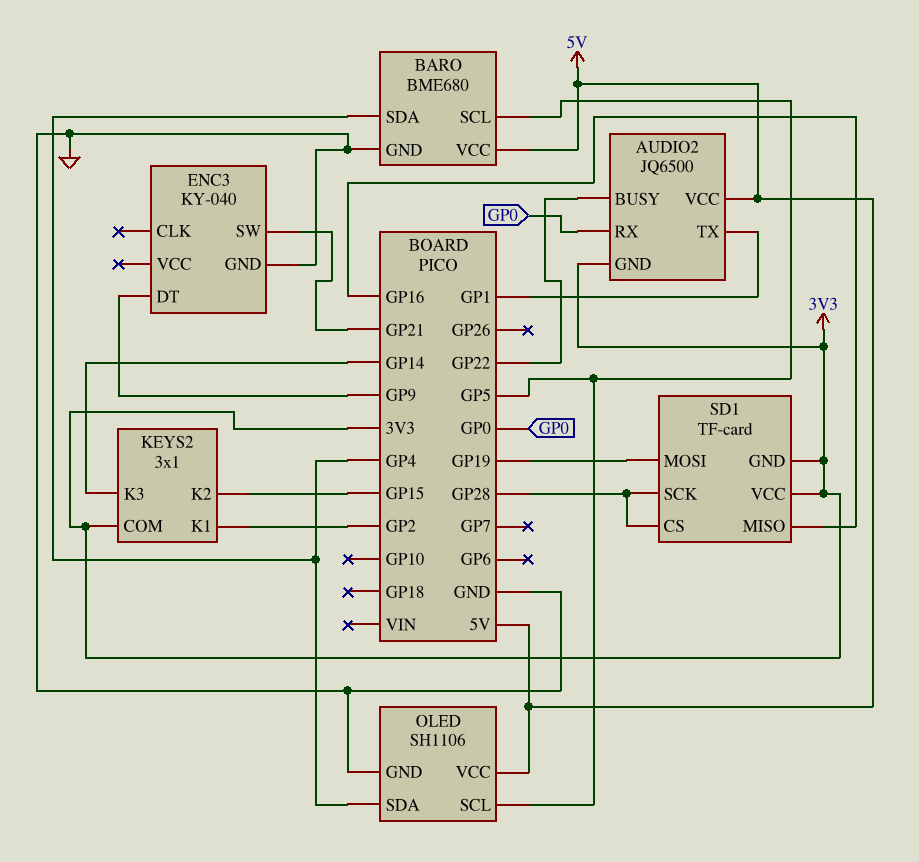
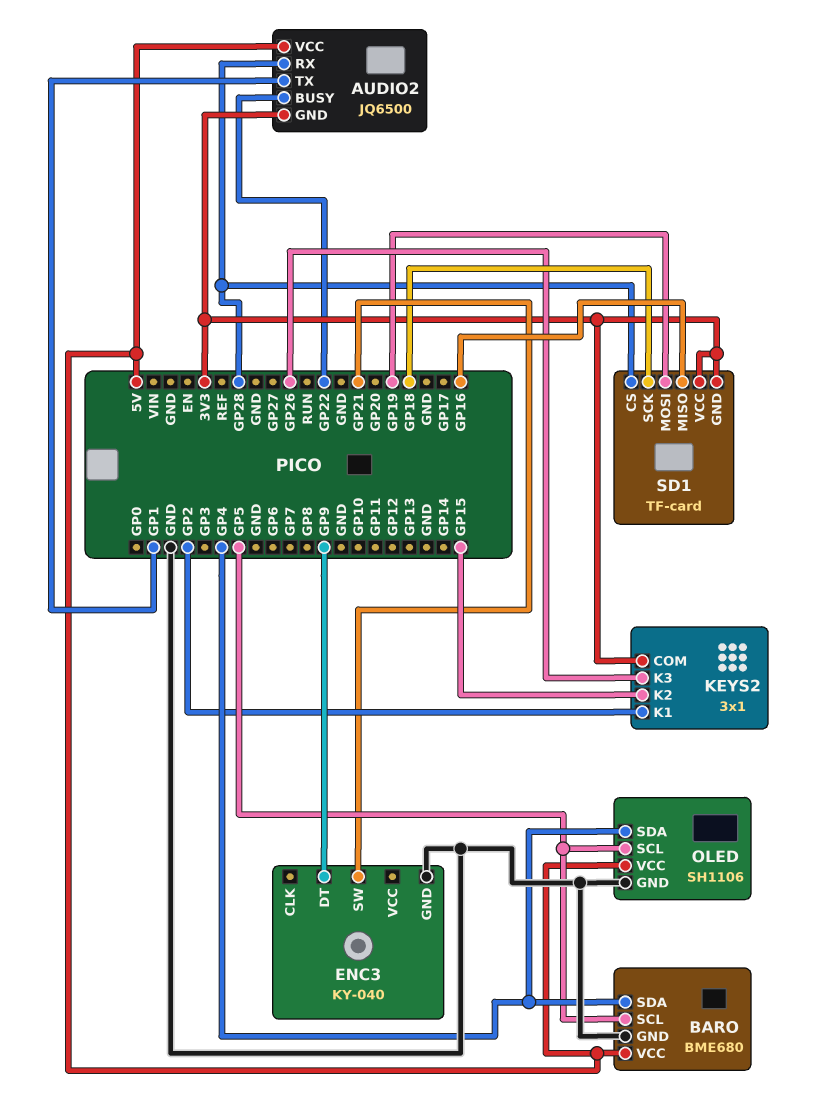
AUDIO2 pin RX: GP0 -> GP28
KEYS2 pin K3: GP14 -> GP26
SD1 pin SCK: GP28 -> GP18

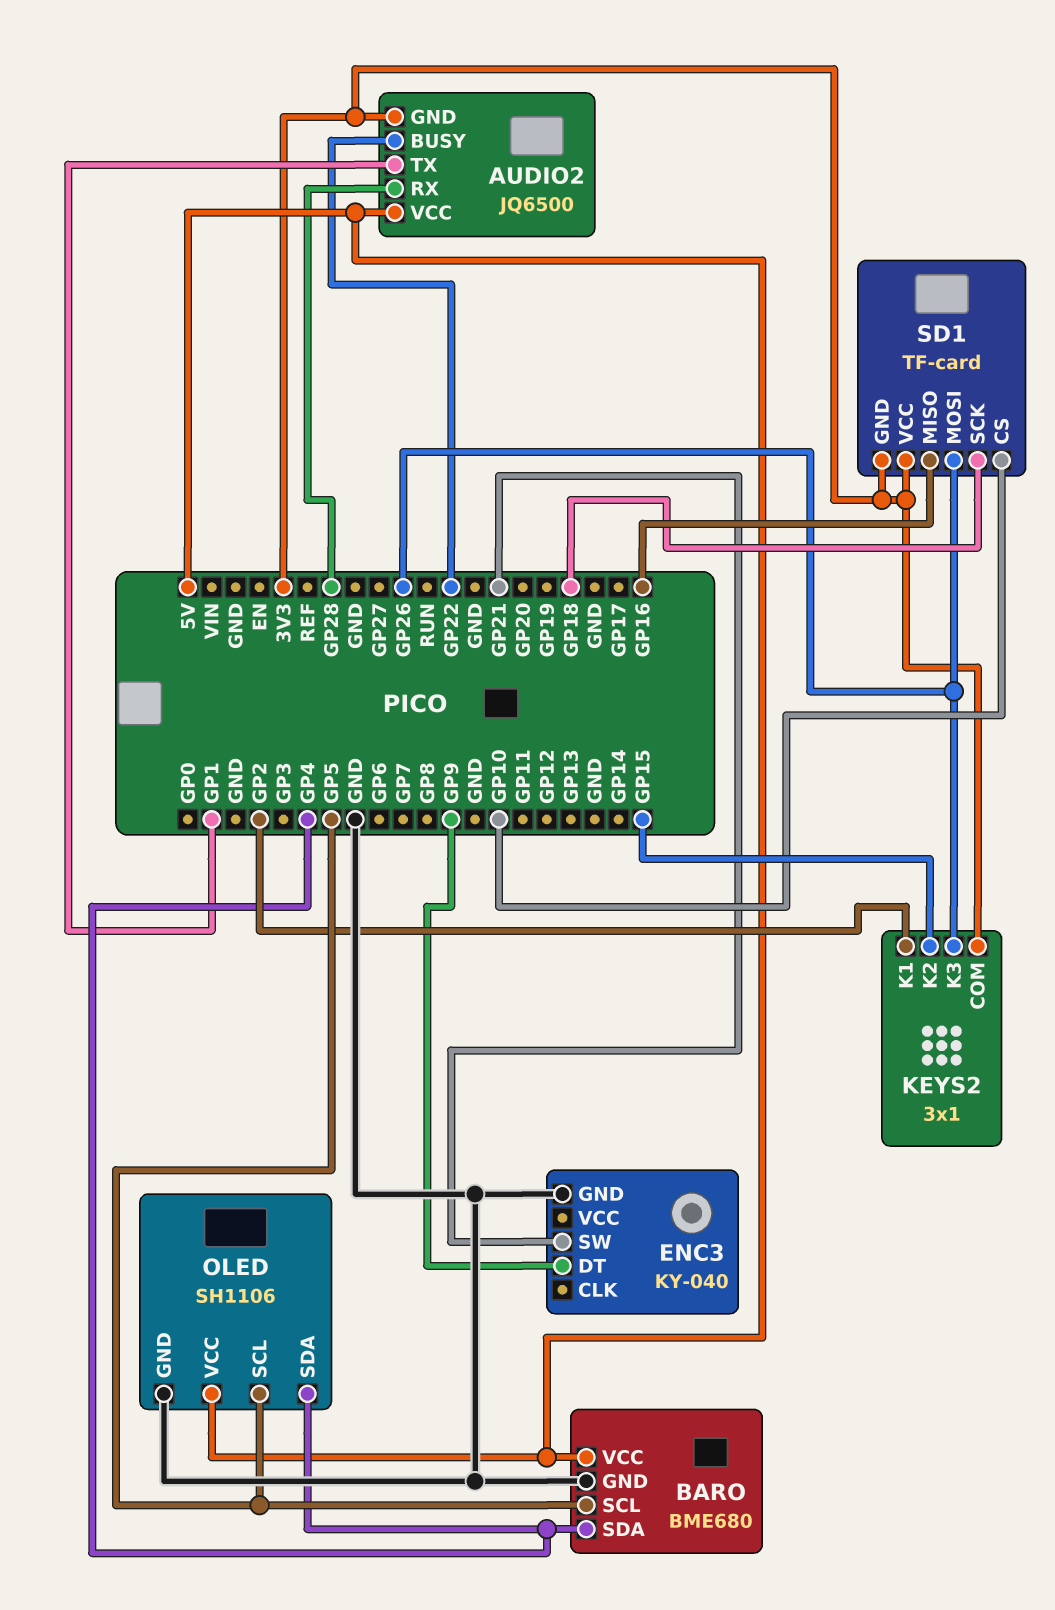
SD1 pin CS: GP28 -> GP10
SD1 pin MOSI: GP19 -> GP26

